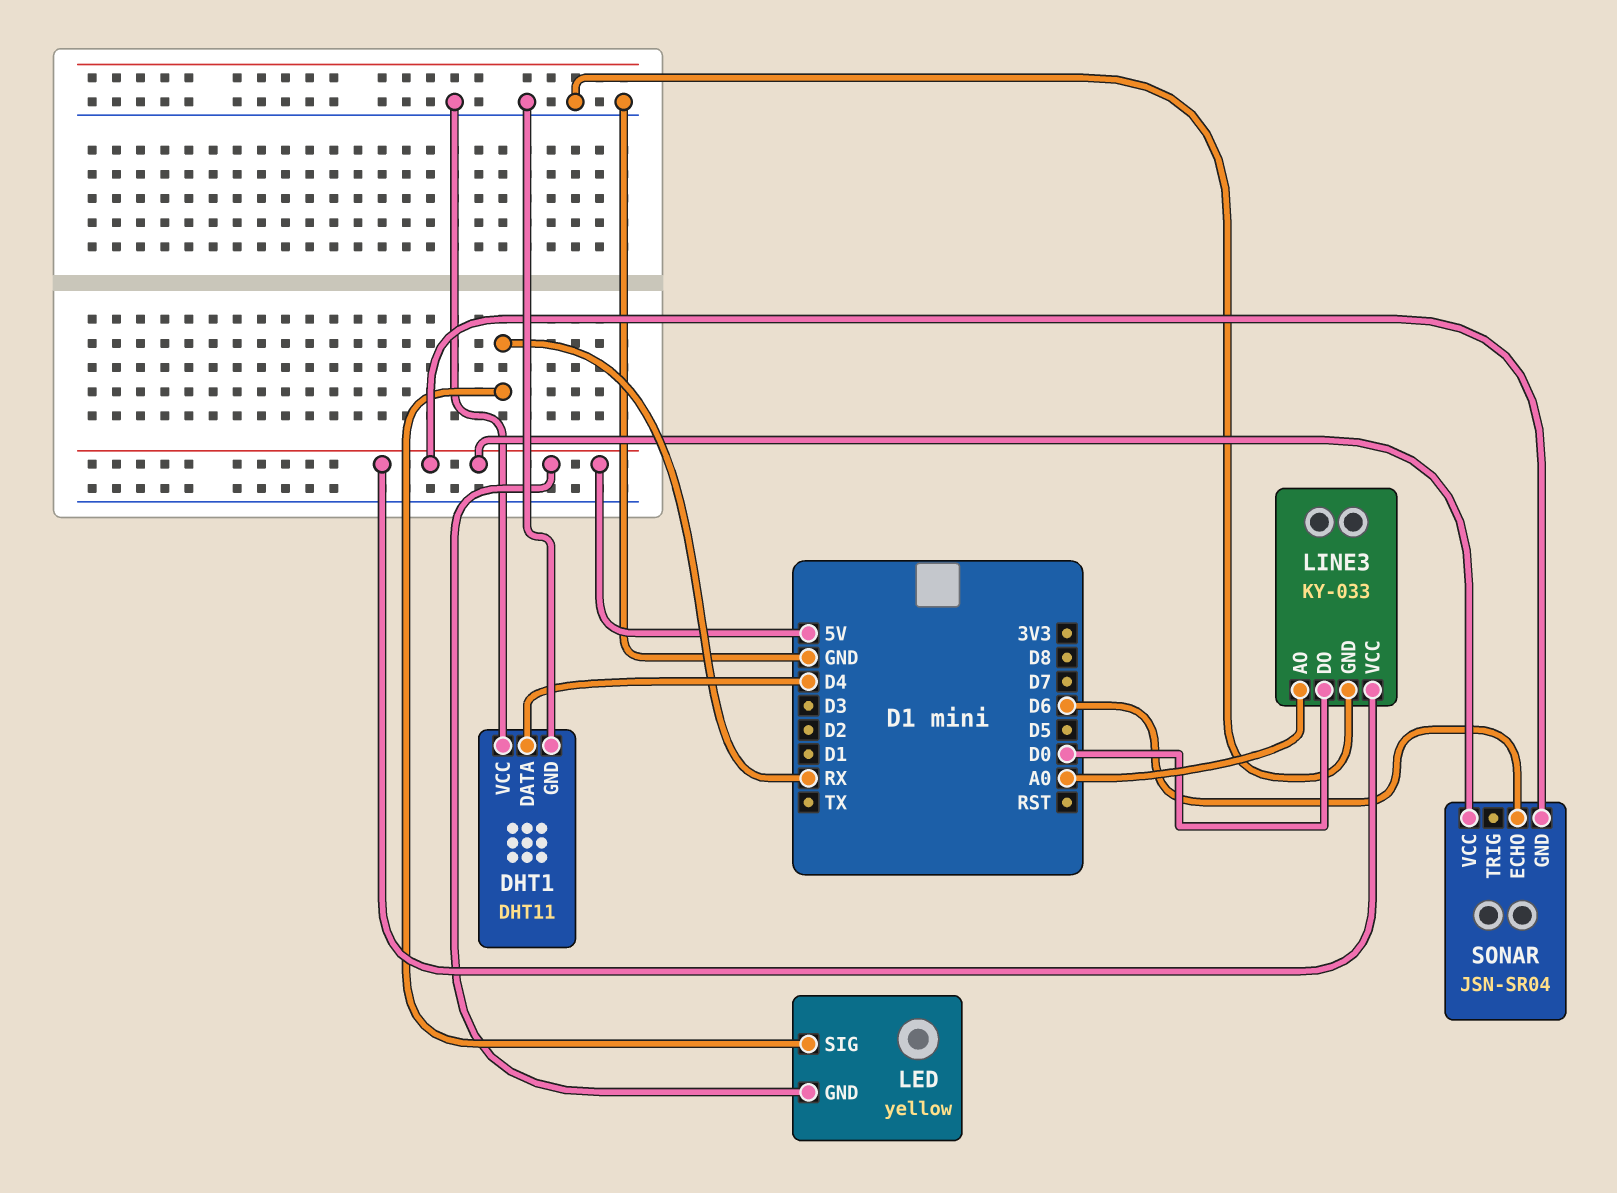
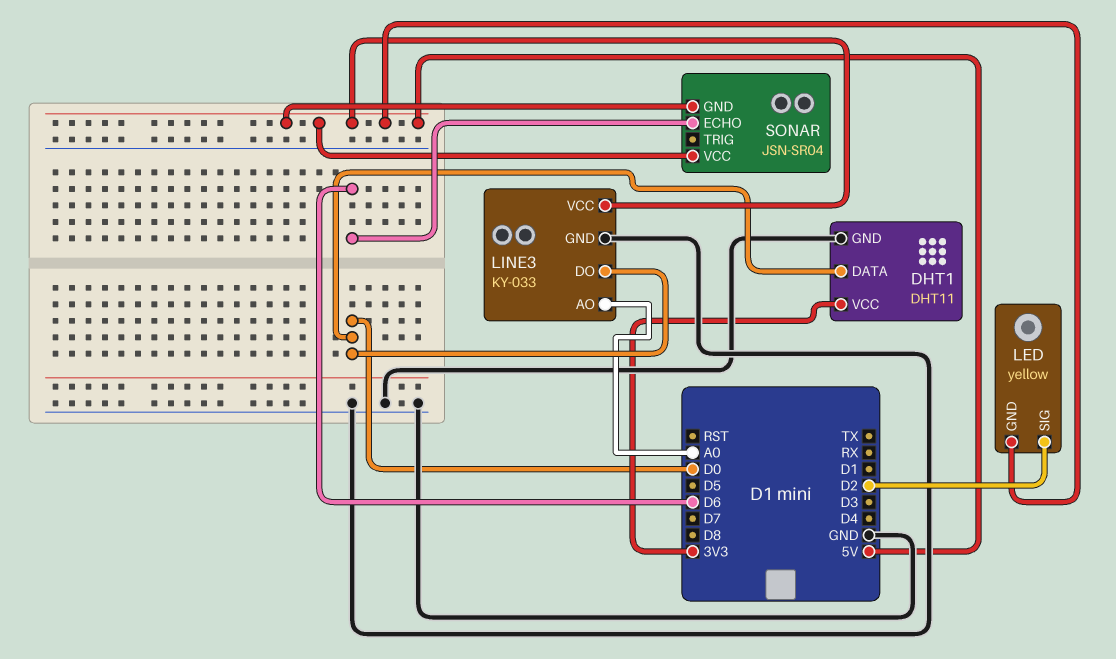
DHT1 pin DATA: D4 -> D0
DHT1 pin VCC: GND -> 3V3
LED pin SIG: RX -> D2

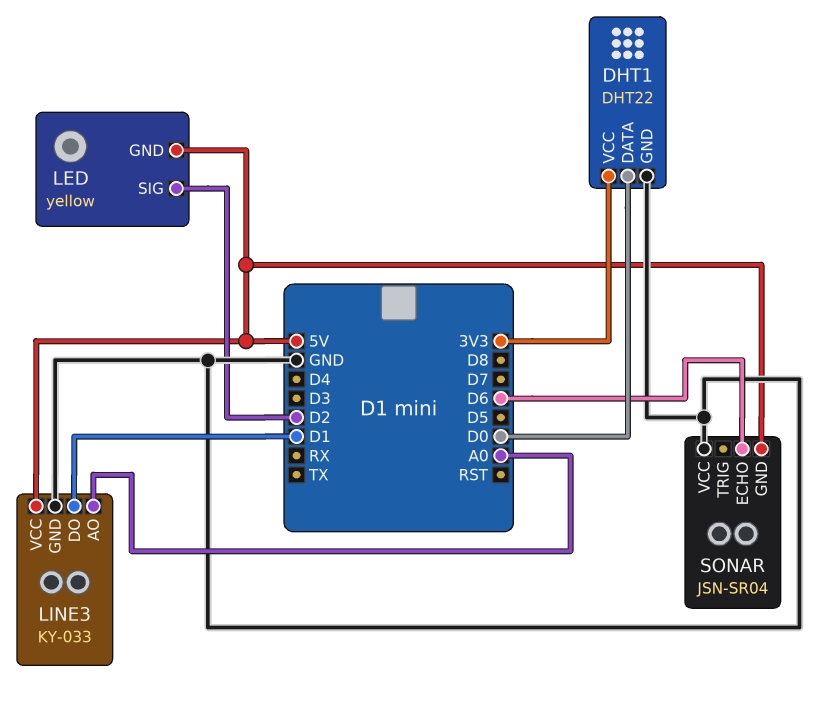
DHT1: DHT11 -> DHT22
LINE3 pin DO: D0 -> D1
SONAR pin VCC: 5V -> GND

